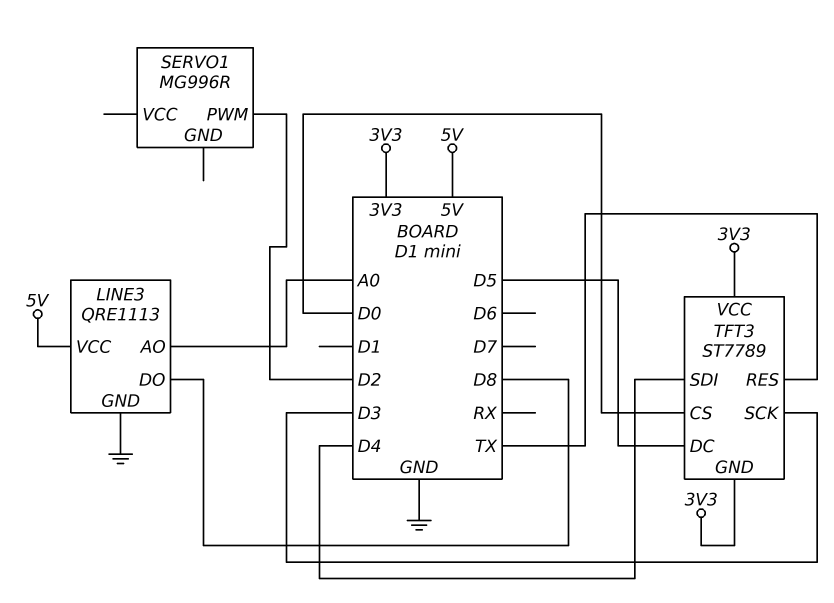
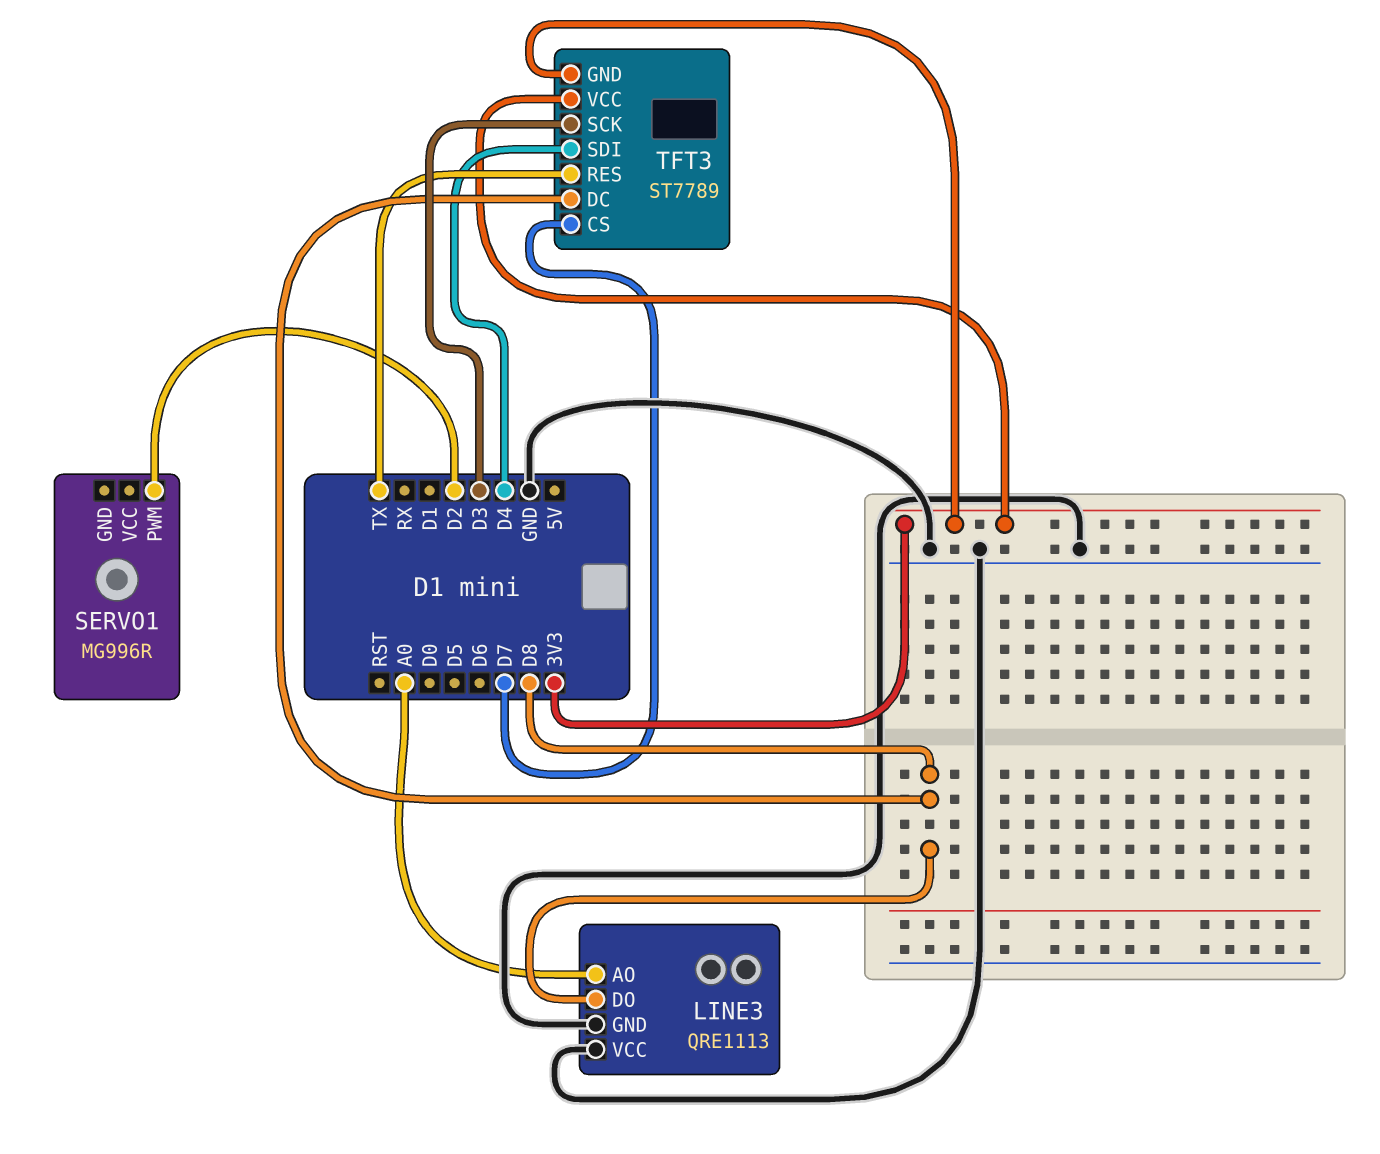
LINE3 pin VCC: 5V -> GND
TFT3 pin CS: D0 -> D7
TFT3 pin DC: D5 -> D8

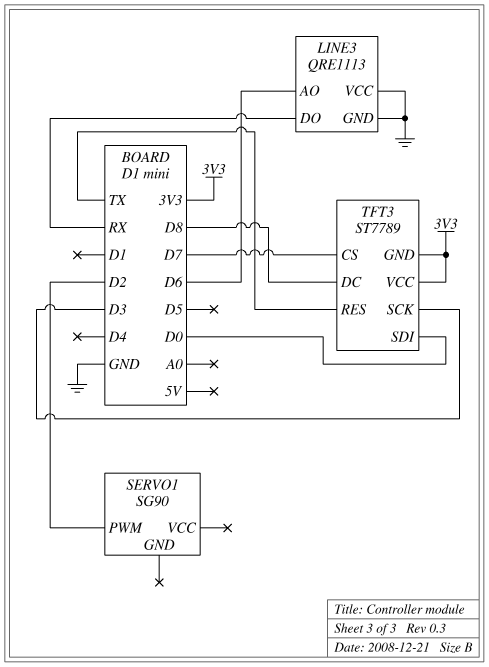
LINE3 pin AO: A0 -> D6
LINE3 pin DO: D8 -> RX
SERVO1: MG996R -> SG90
TFT3 pin SDI: D4 -> D0

